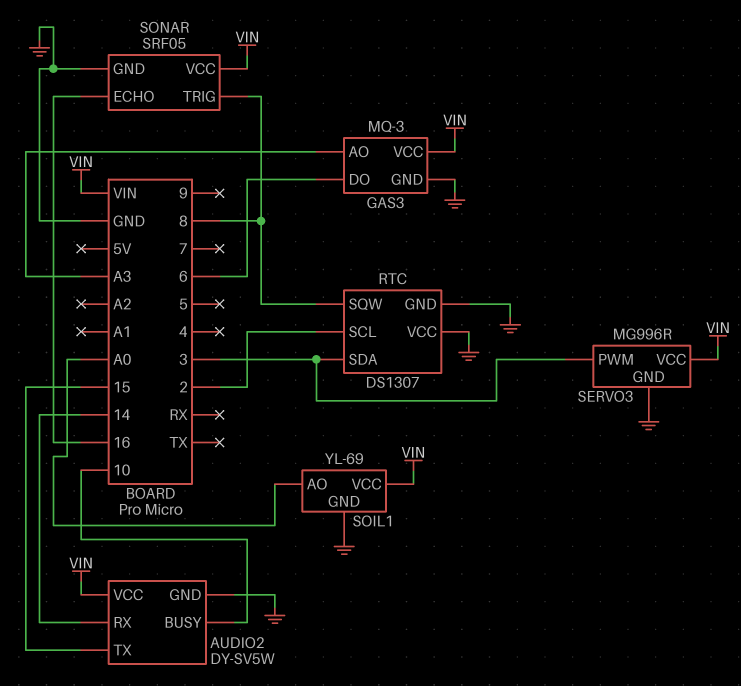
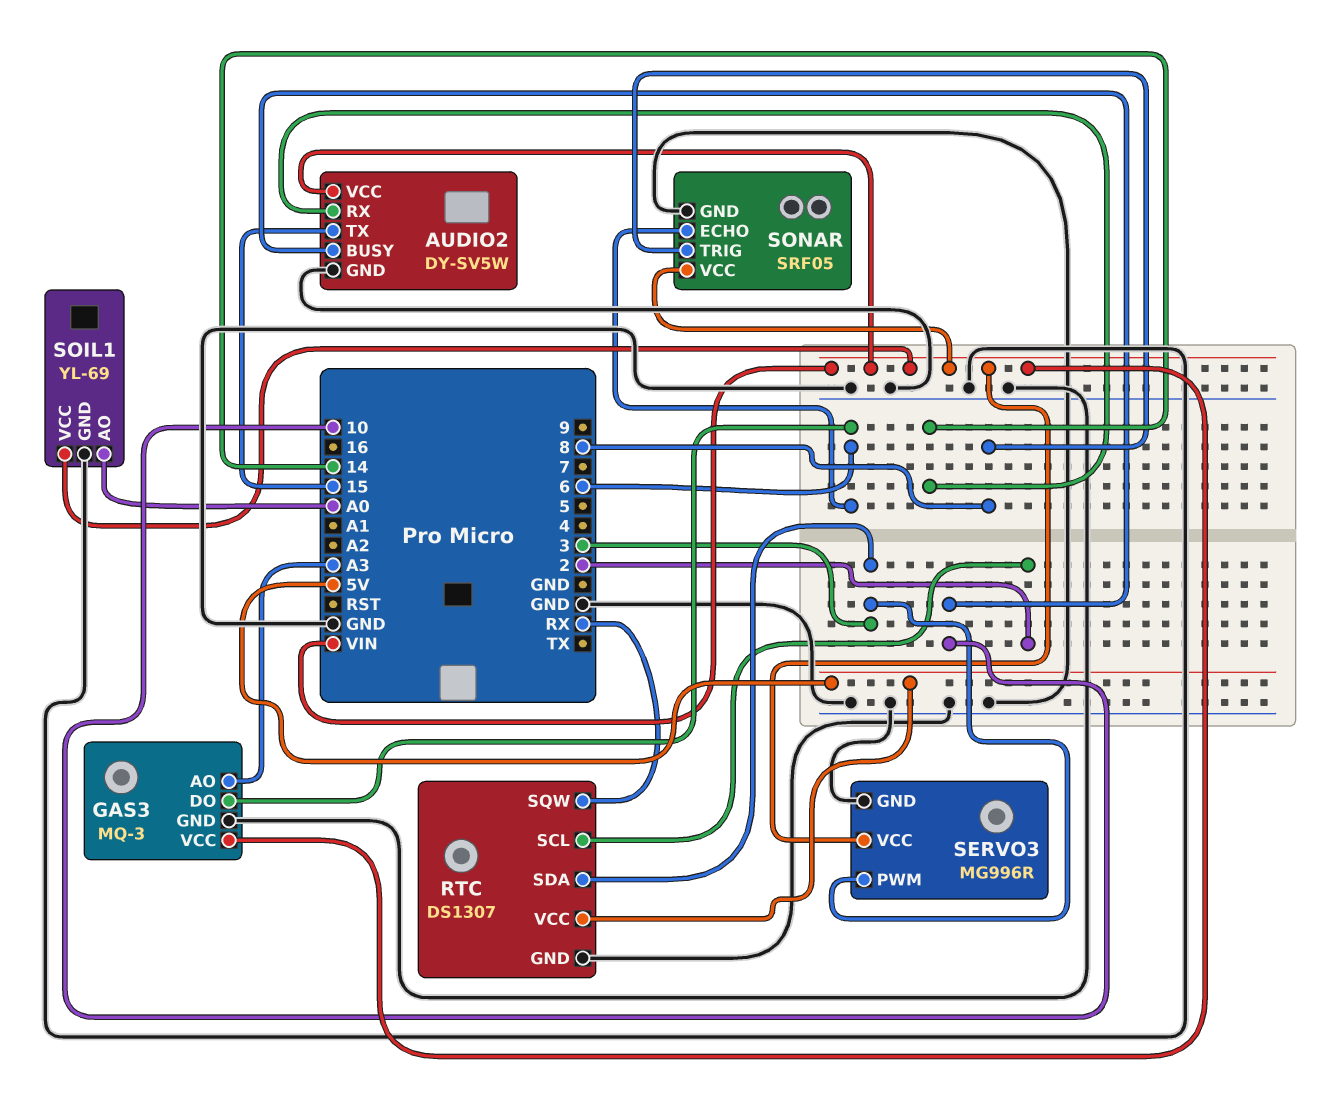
RTC pin SQW: 8 -> RX
RTC pin VCC: GND -> 5V
SONAR pin ECHO: 16 -> 6

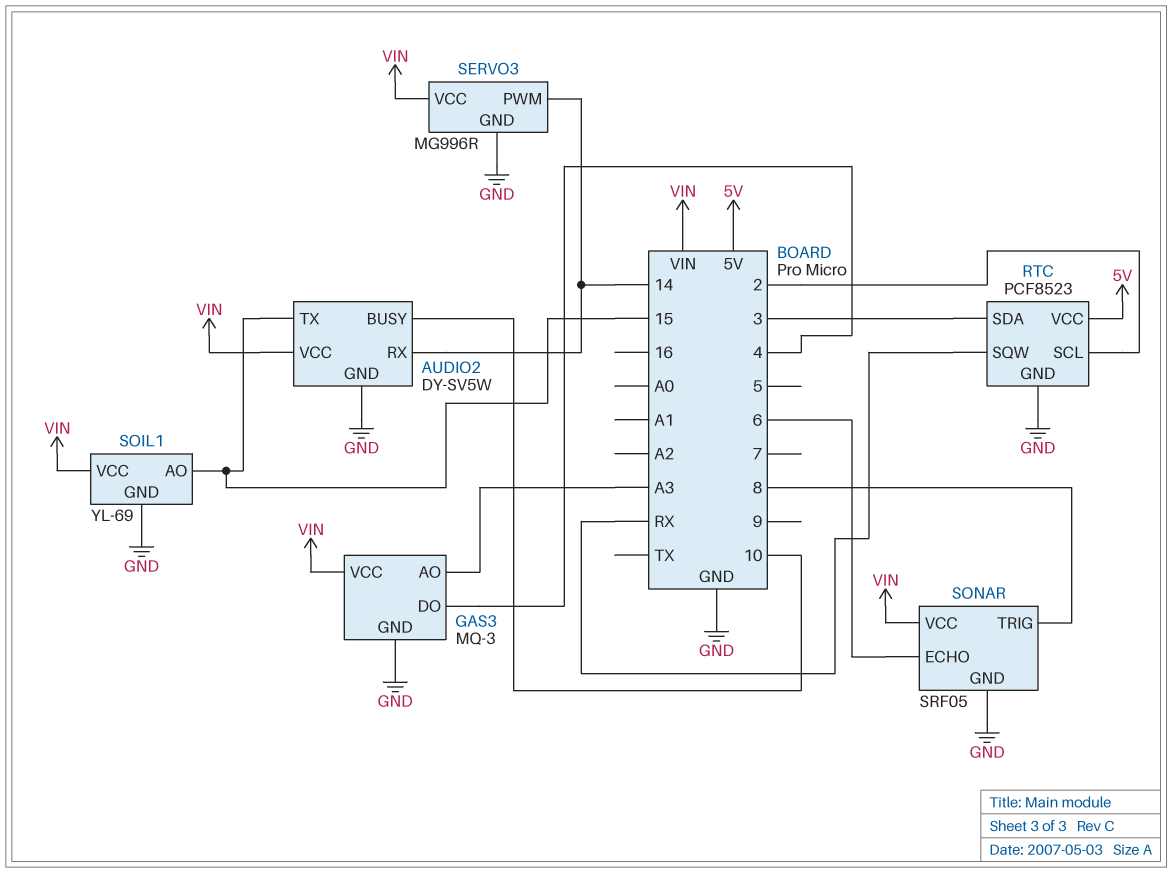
GAS3 pin DO: 6 -> 4
RTC: DS1307 -> PCF8523
SERVO3 pin PWM: 3 -> 14
SOIL1 pin AO: A0 -> 15

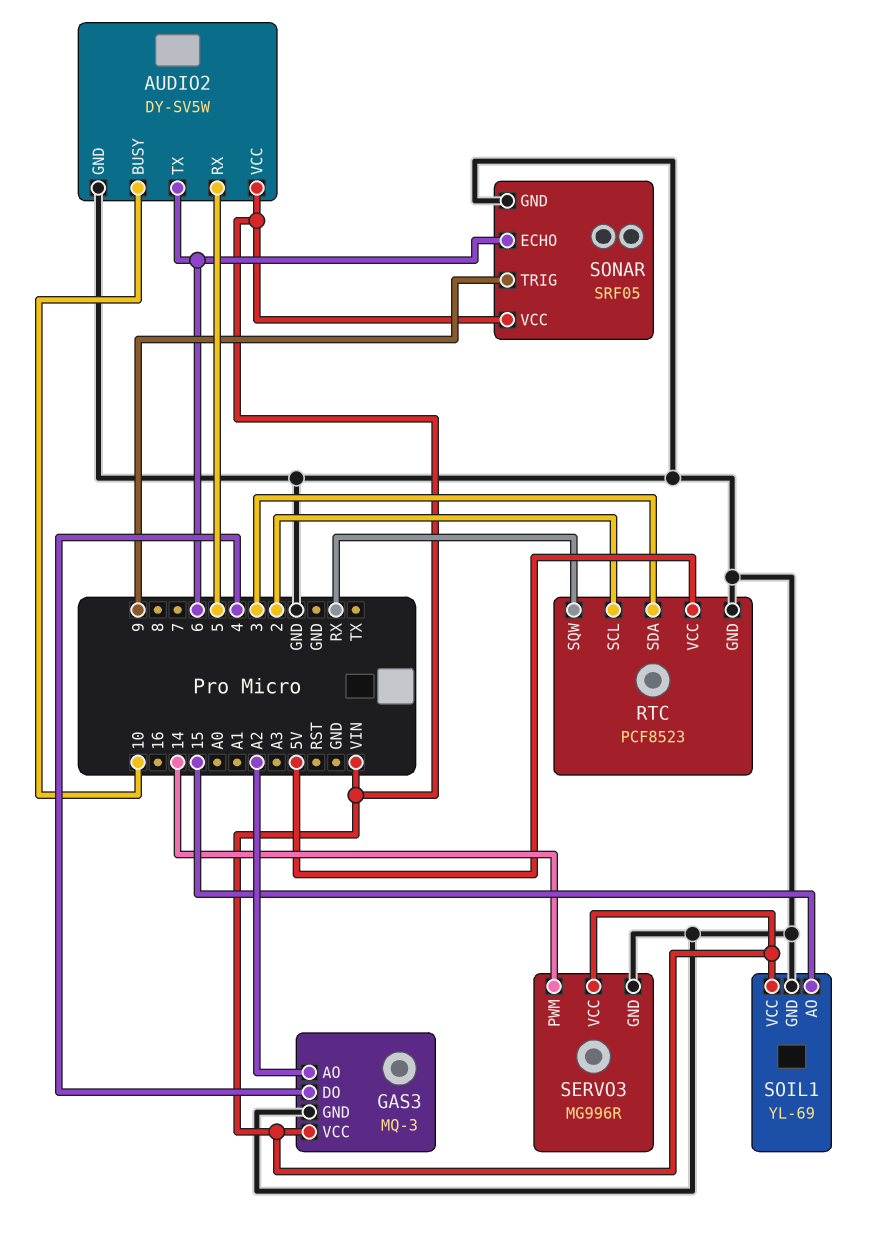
AUDIO2 pin RX: 14 -> 5
AUDIO2 pin TX: 15 -> 6
GAS3 pin AO: A3 -> A2
SONAR pin TRIG: 8 -> 9

